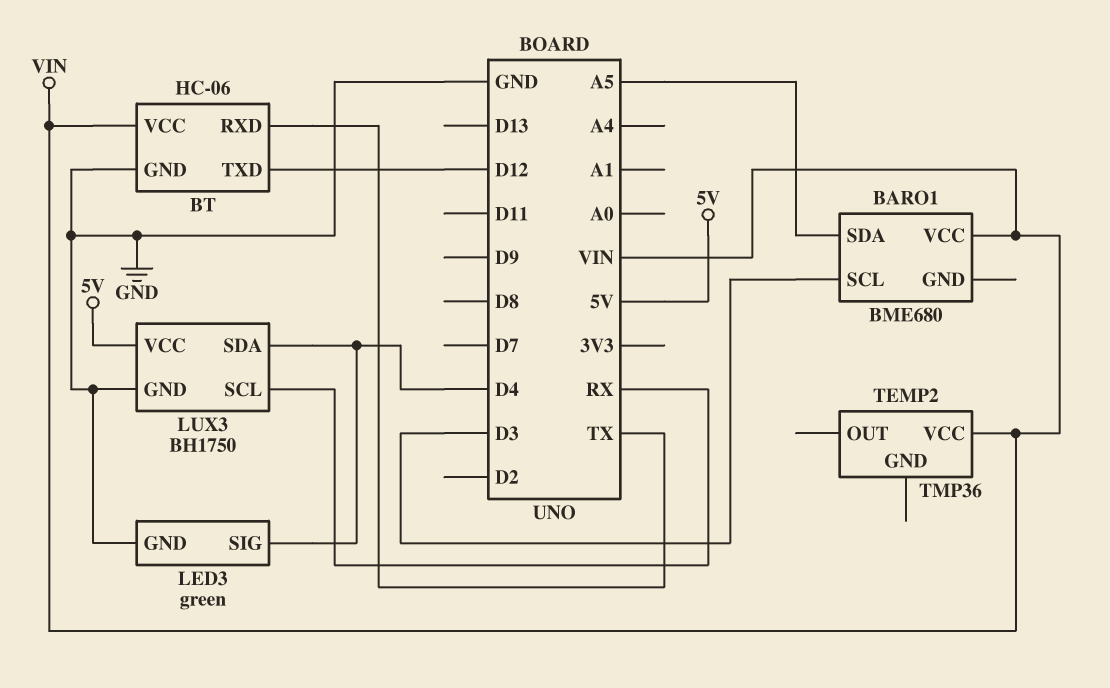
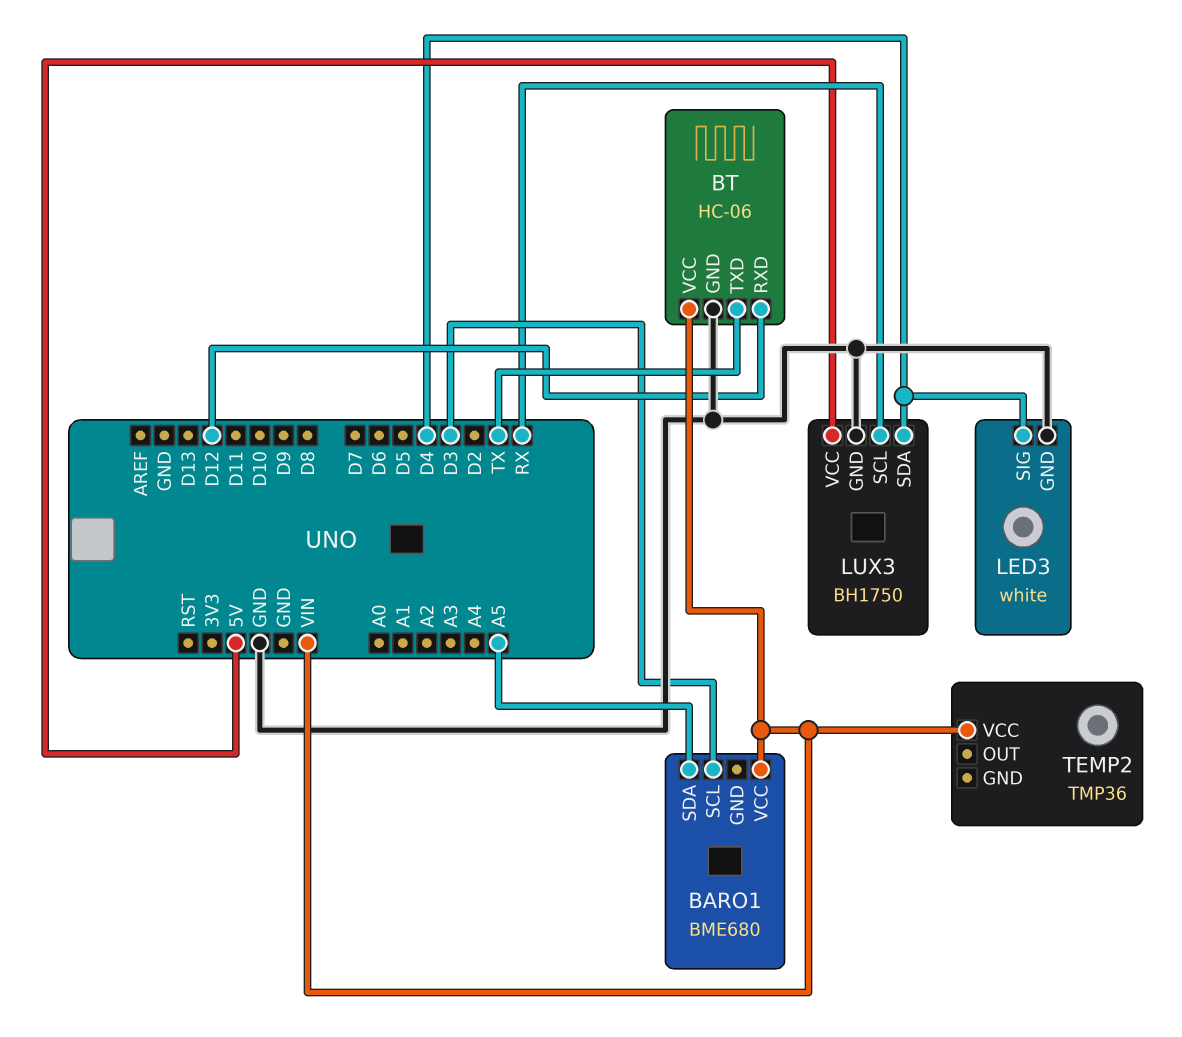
BT pin RXD: TX -> D12
BT pin TXD: D12 -> TX
LED3: green -> white

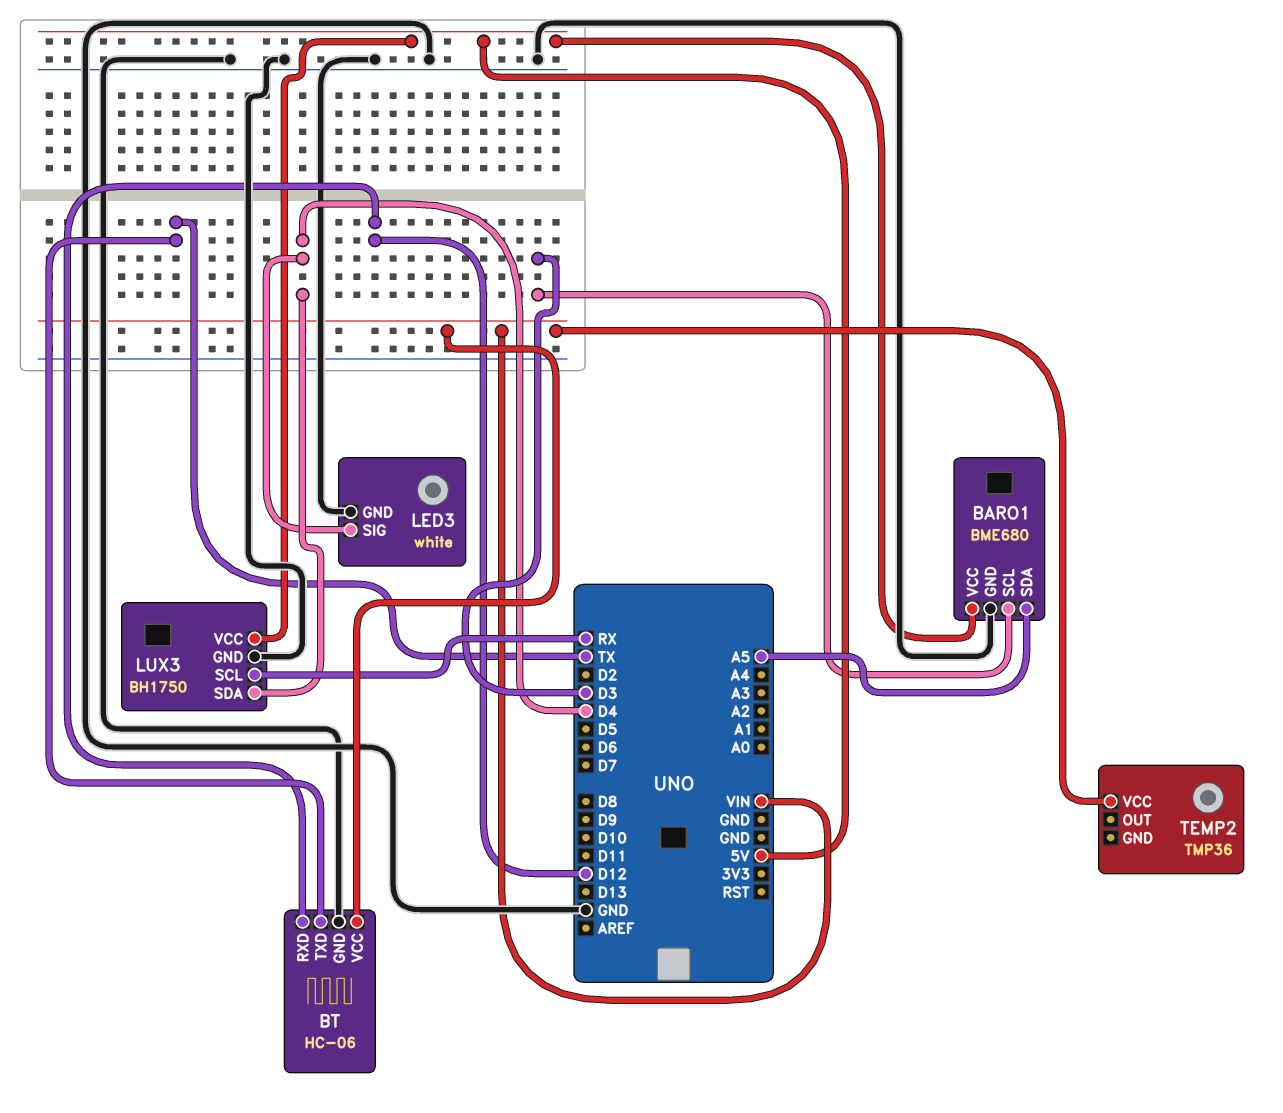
BARO1 pin GND: none -> GND
BARO1 pin VCC: VIN -> 5V

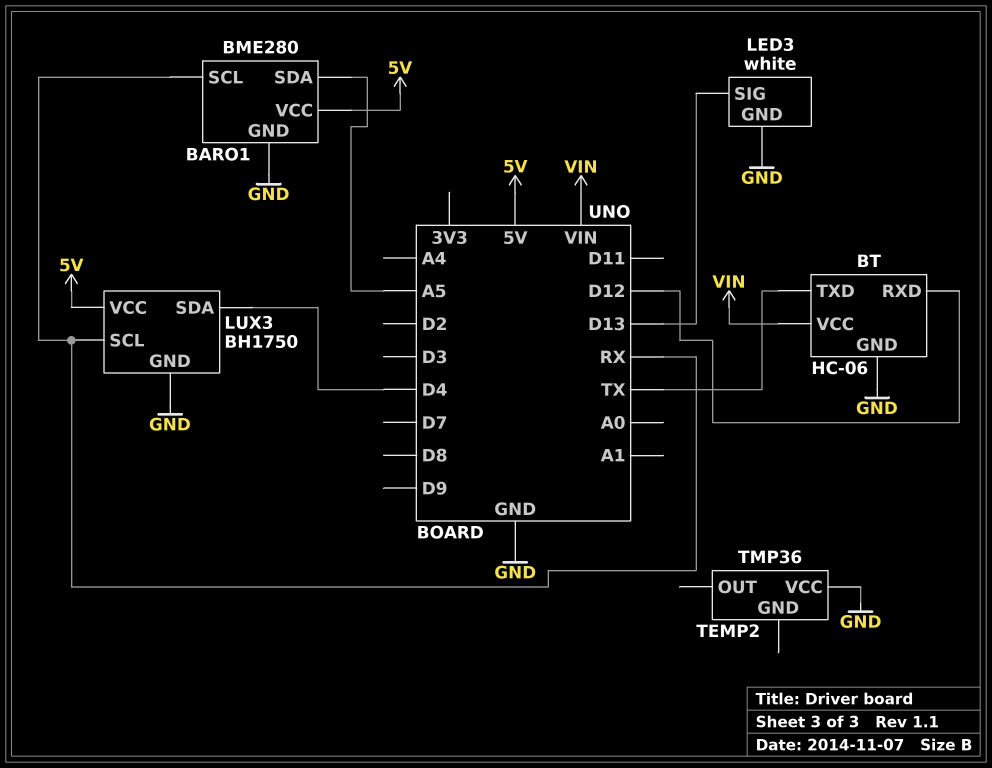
BARO1: BME680 -> BME280
BARO1 pin SCL: D3 -> RX
LED3 pin SIG: D4 -> D13
TEMP2 pin VCC: VIN -> GND

